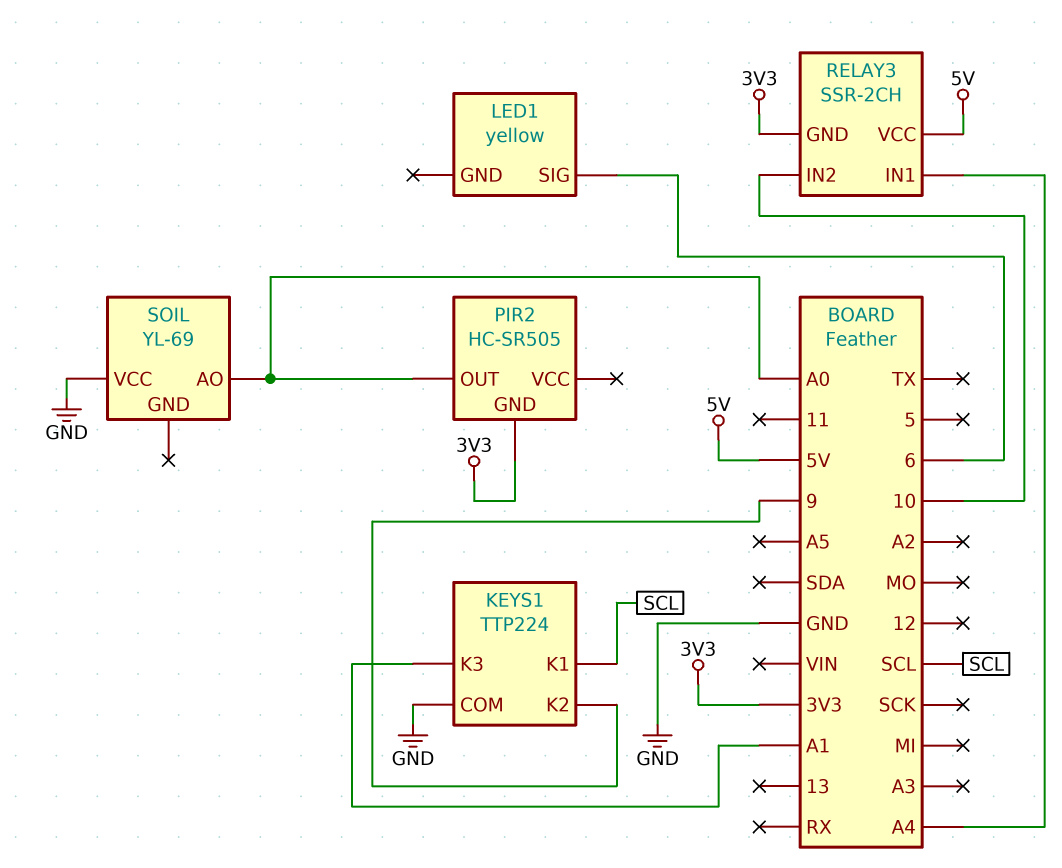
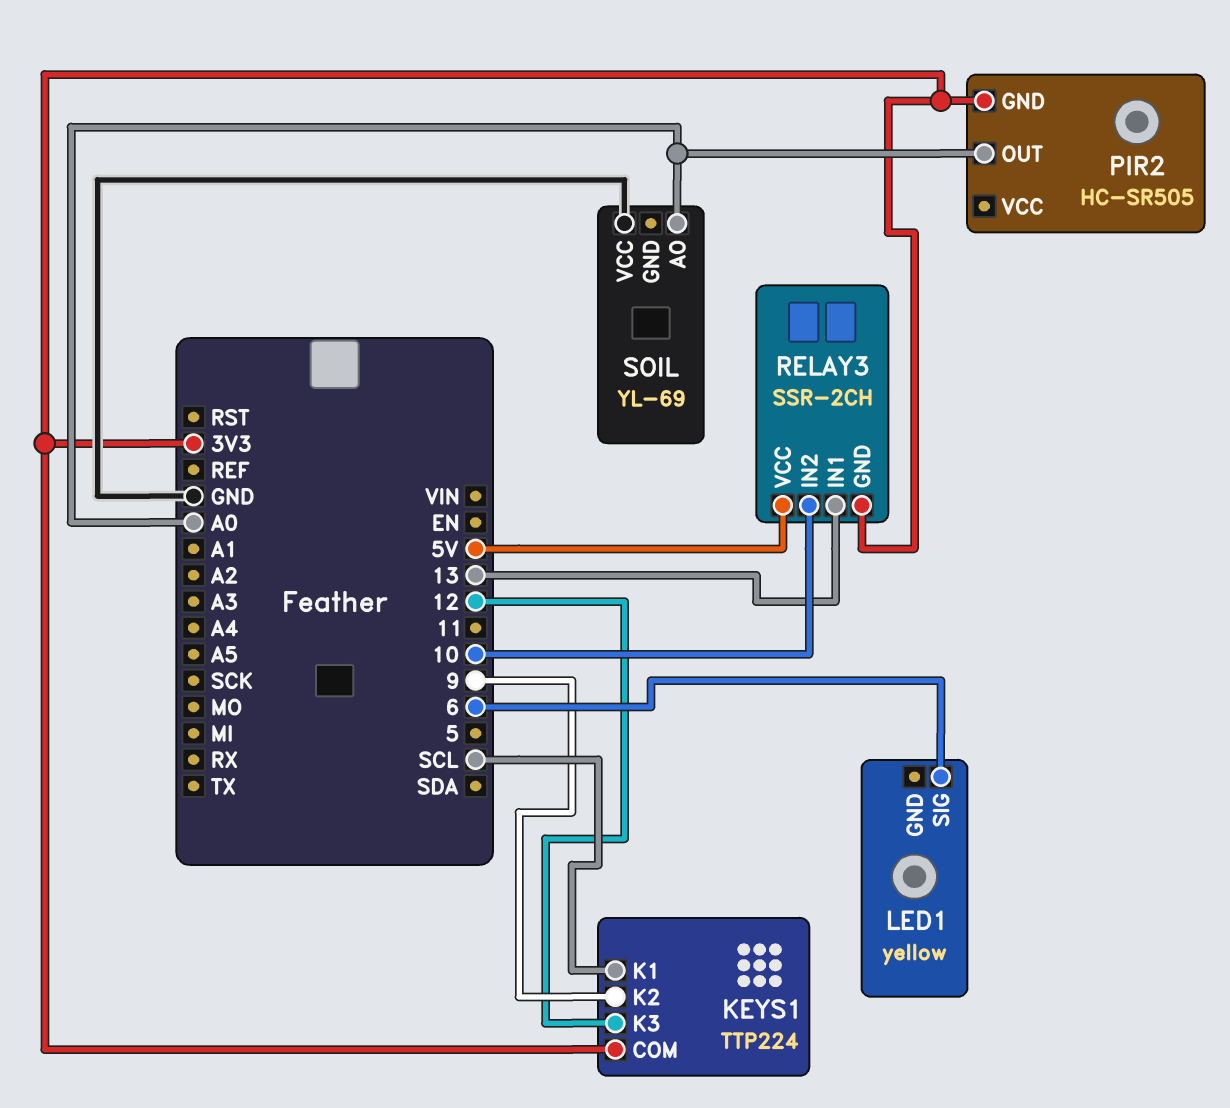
KEYS1 pin COM: GND -> 3V3
KEYS1 pin K3: A1 -> 12
RELAY3 pin IN1: A4 -> 13

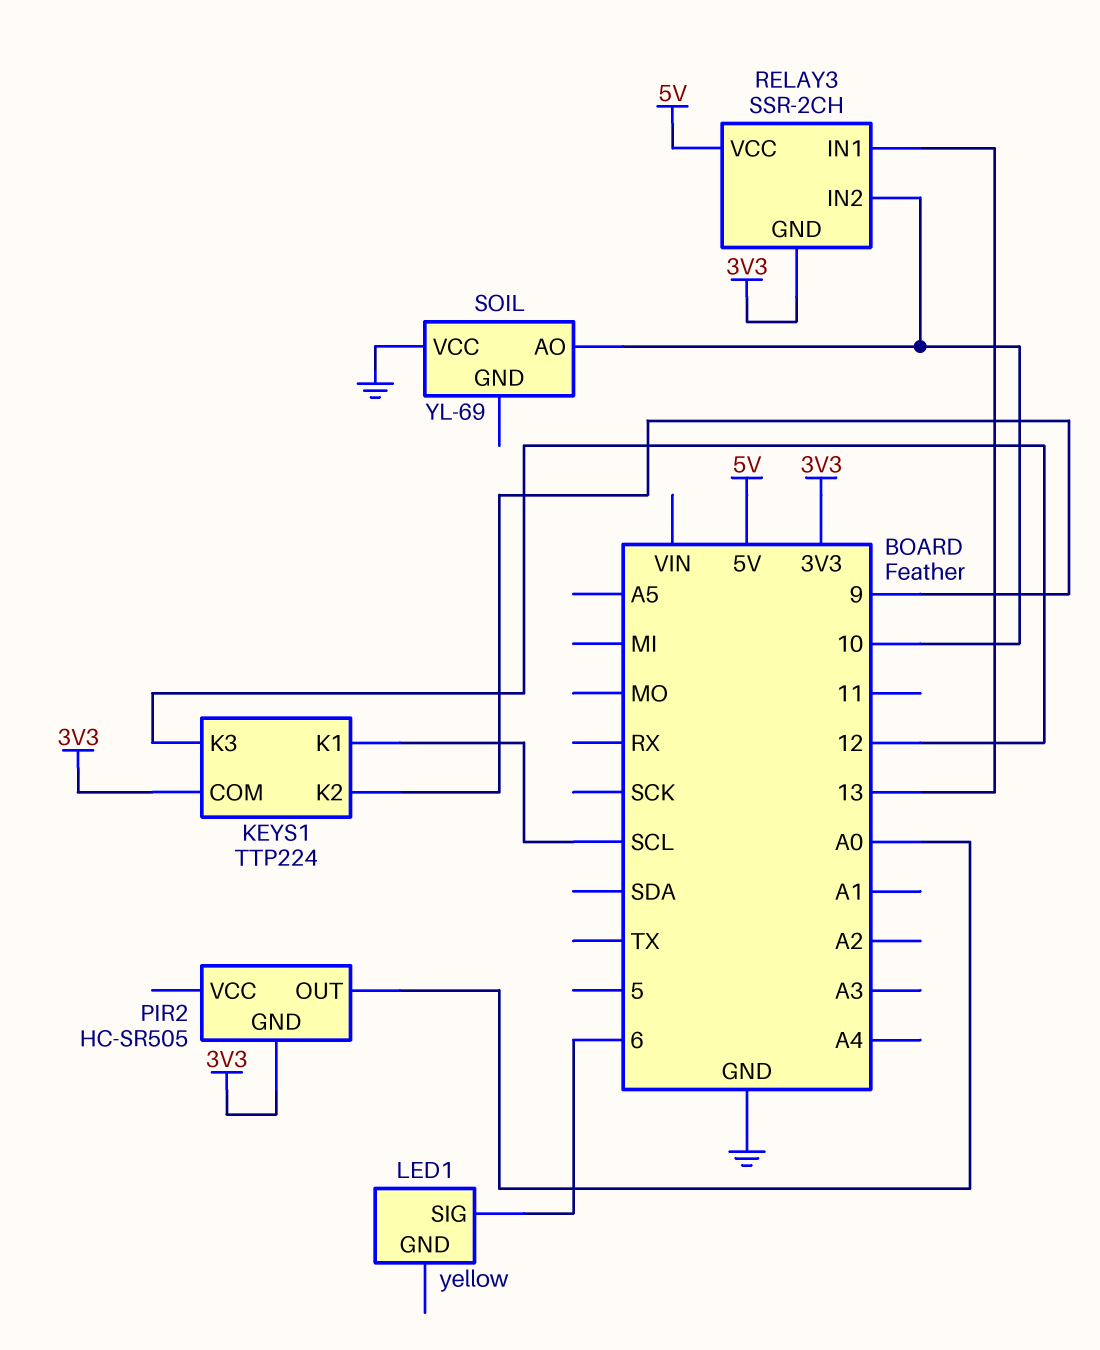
SOIL pin AO: A0 -> 10

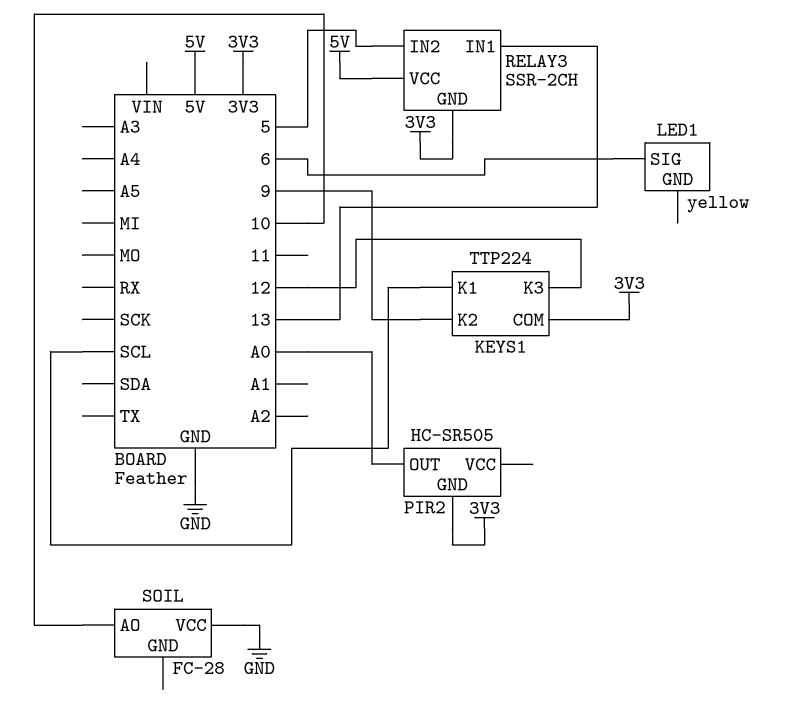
RELAY3 pin IN2: 10 -> 5
SOIL: YL-69 -> FC-28

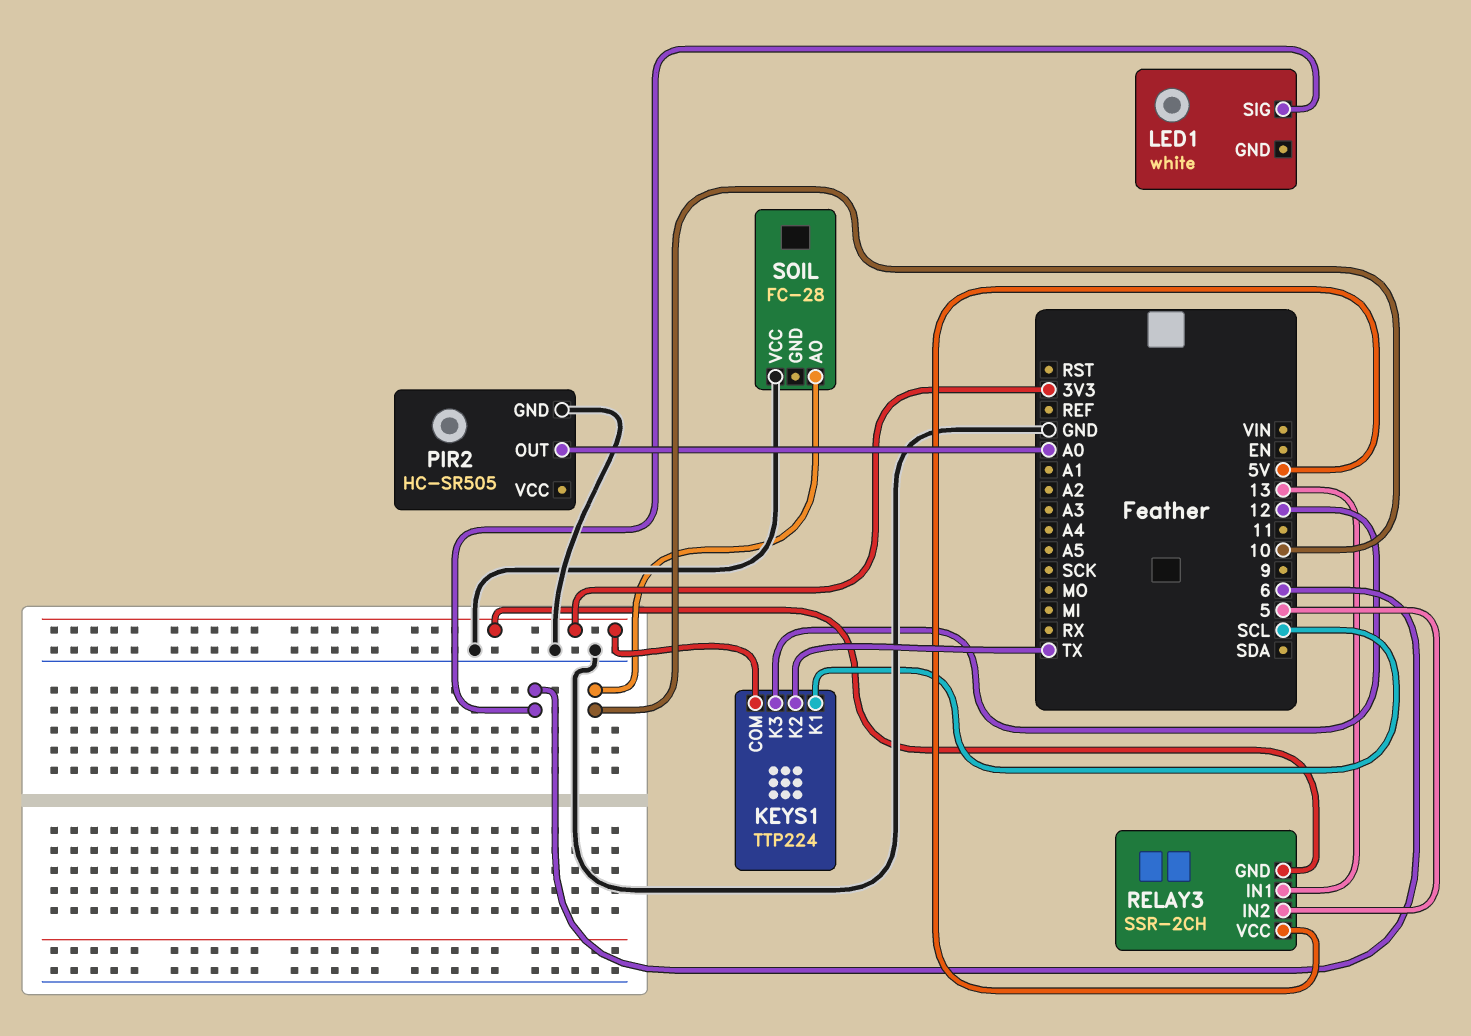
KEYS1 pin K2: 9 -> TX
LED1: yellow -> white
PIR2 pin GND: 3V3 -> GND

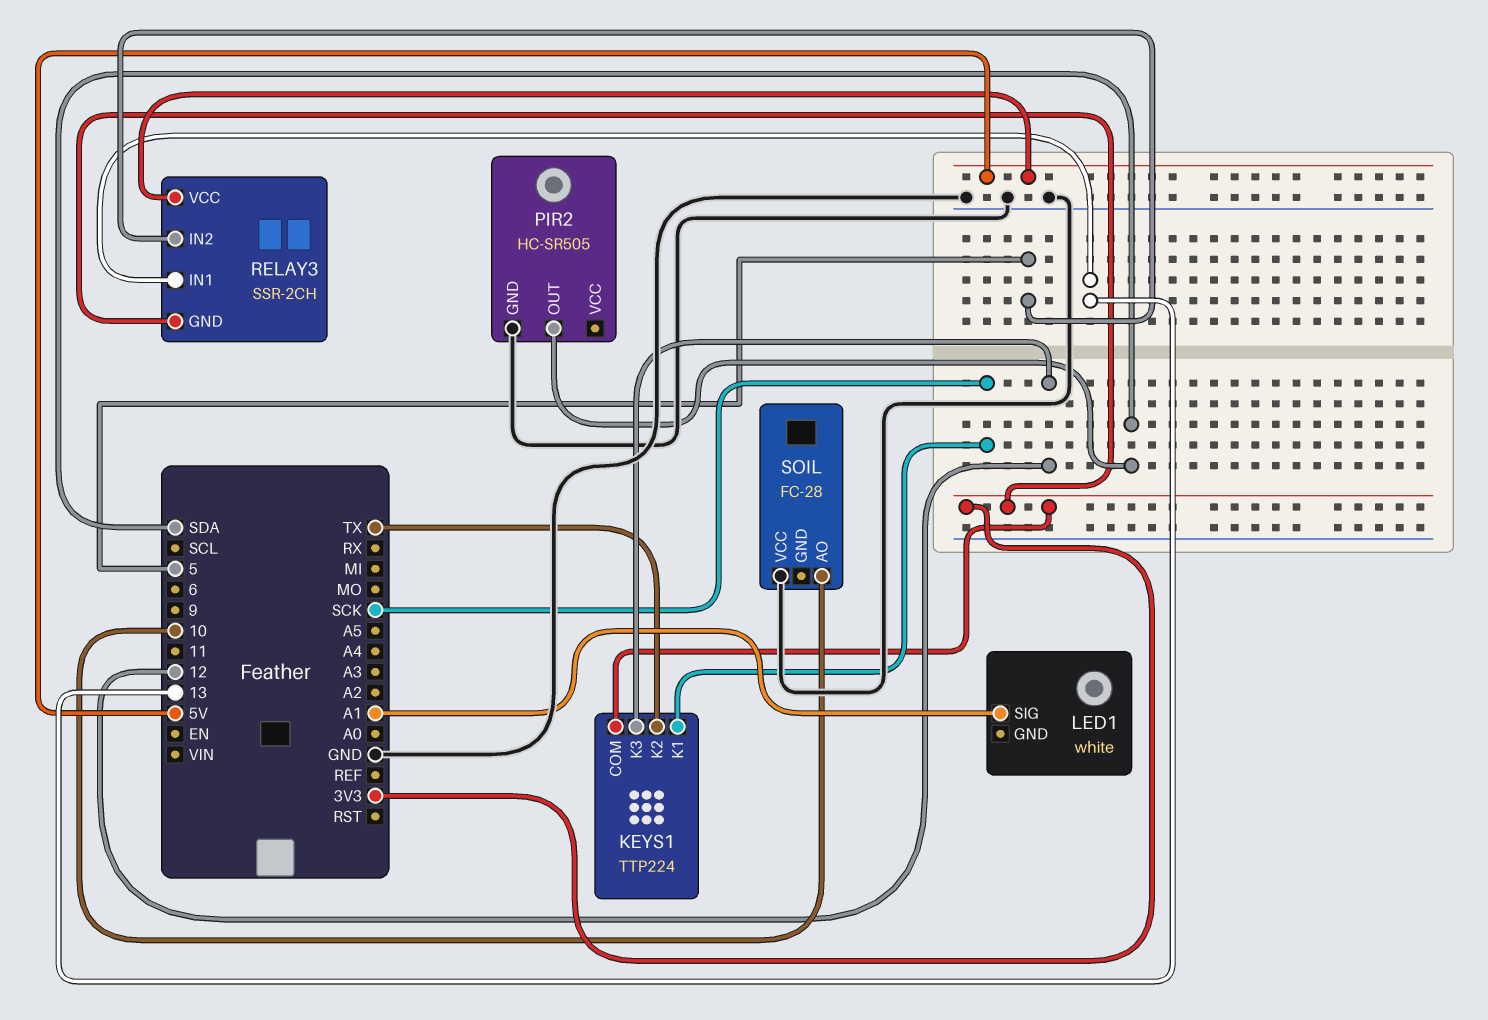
KEYS1 pin K1: SCL -> SCK
LED1 pin SIG: 6 -> A1
PIR2 pin OUT: A0 -> SDA

